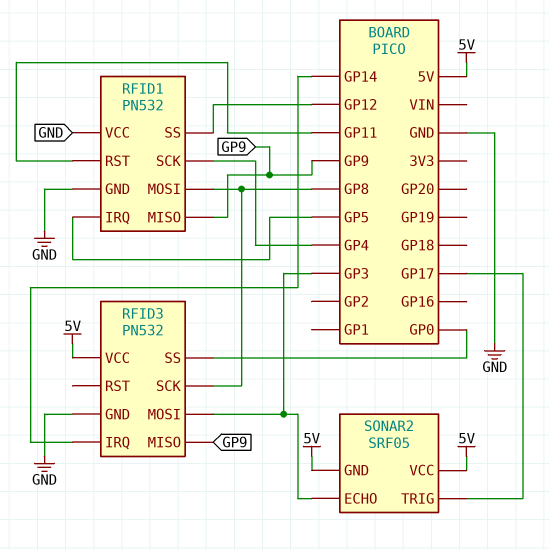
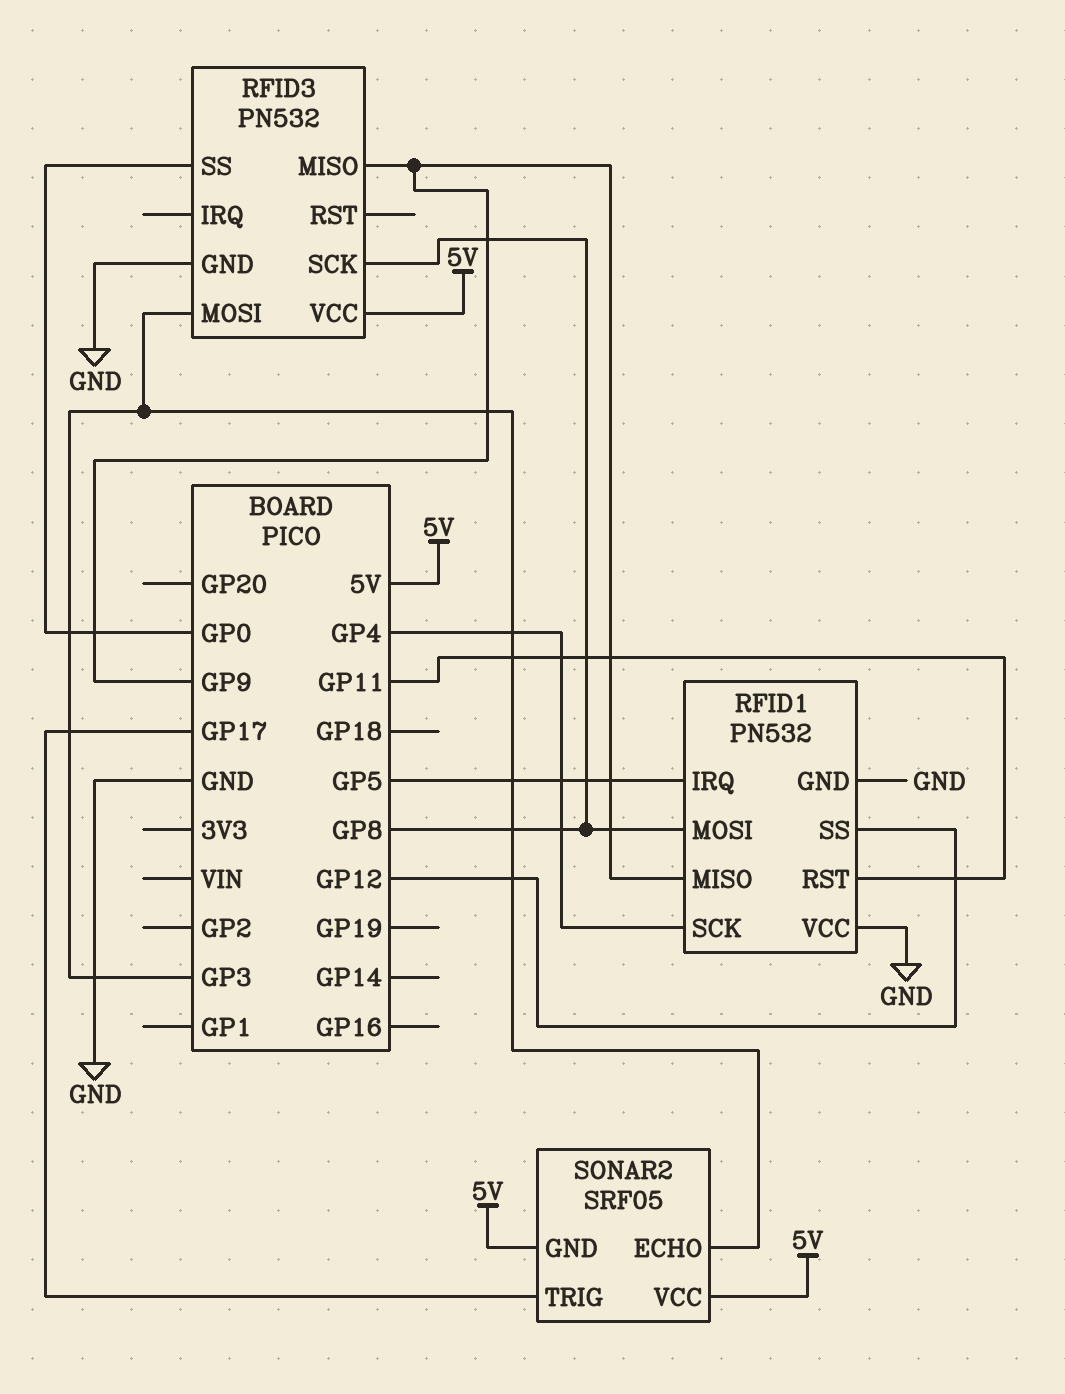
RFID3 pin IRQ: GP14 -> none

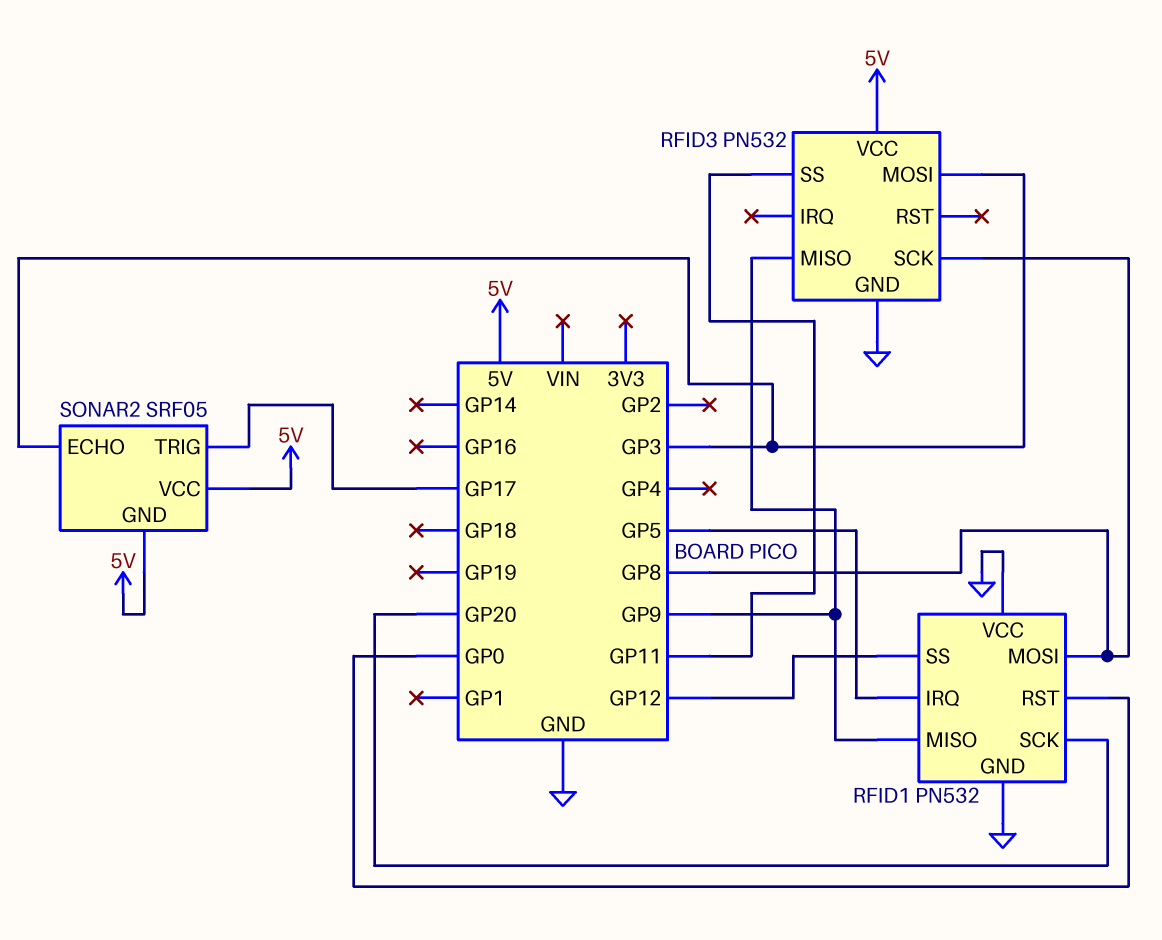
RFID1 pin RST: GP11 -> GP0
RFID1 pin SCK: GP4 -> GP20
RFID3 pin SS: GP0 -> GP11

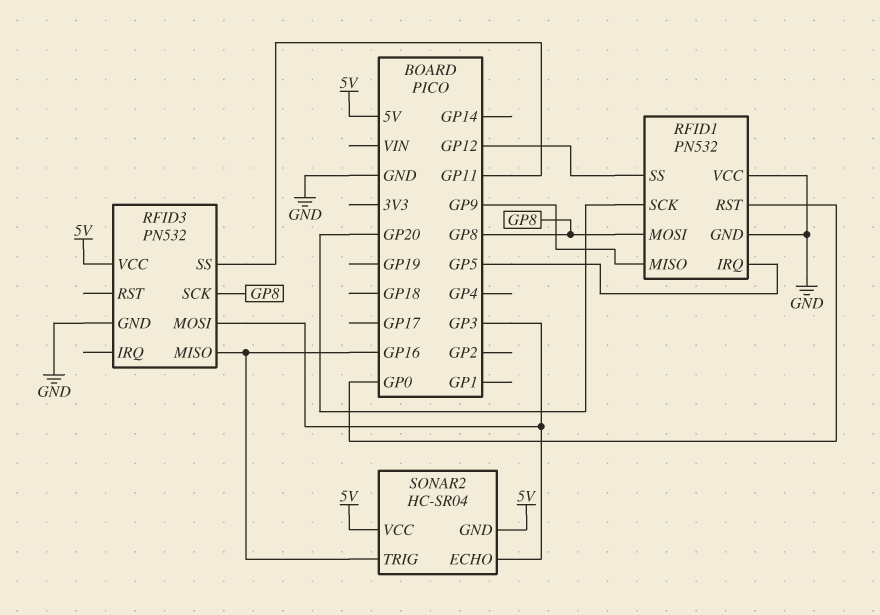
RFID3 pin MISO: GP9 -> GP16
SONAR2: SRF05 -> HC-SR04
SONAR2 pin TRIG: GP17 -> GP16

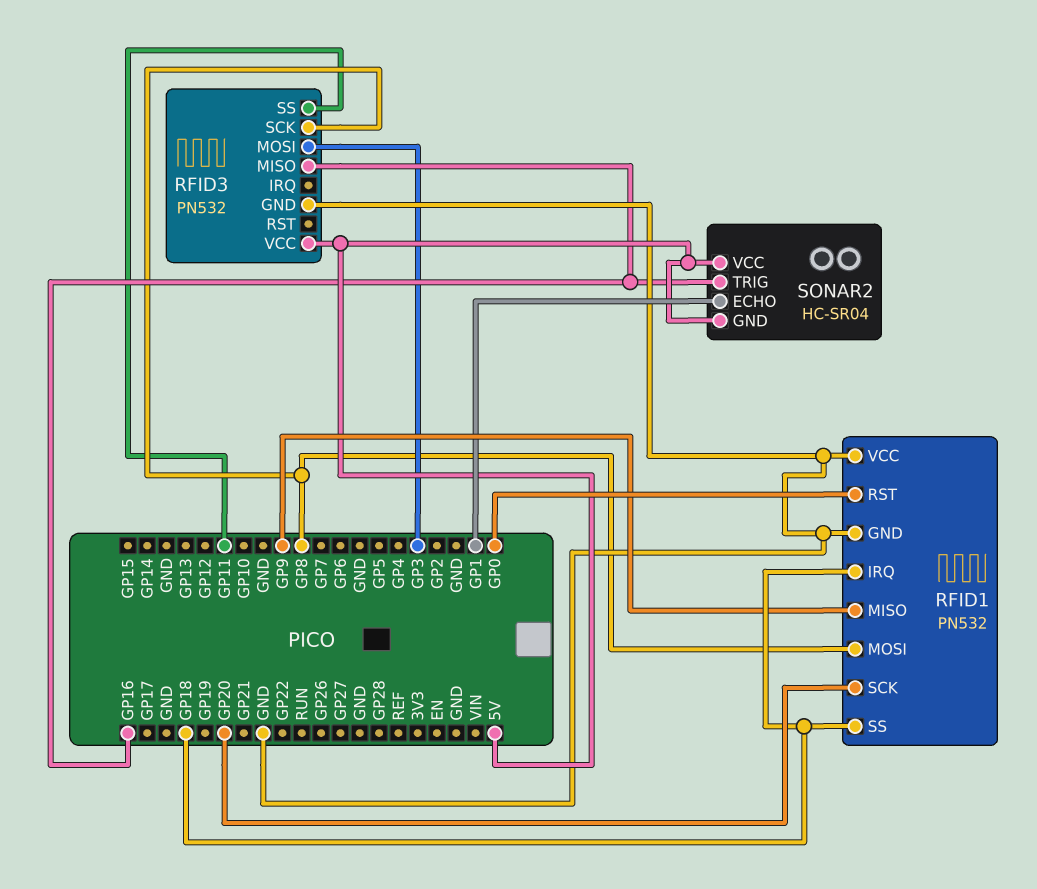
RFID1 pin IRQ: GP5 -> GP18
RFID1 pin SS: GP12 -> GP18
SONAR2 pin ECHO: GP3 -> GP1

